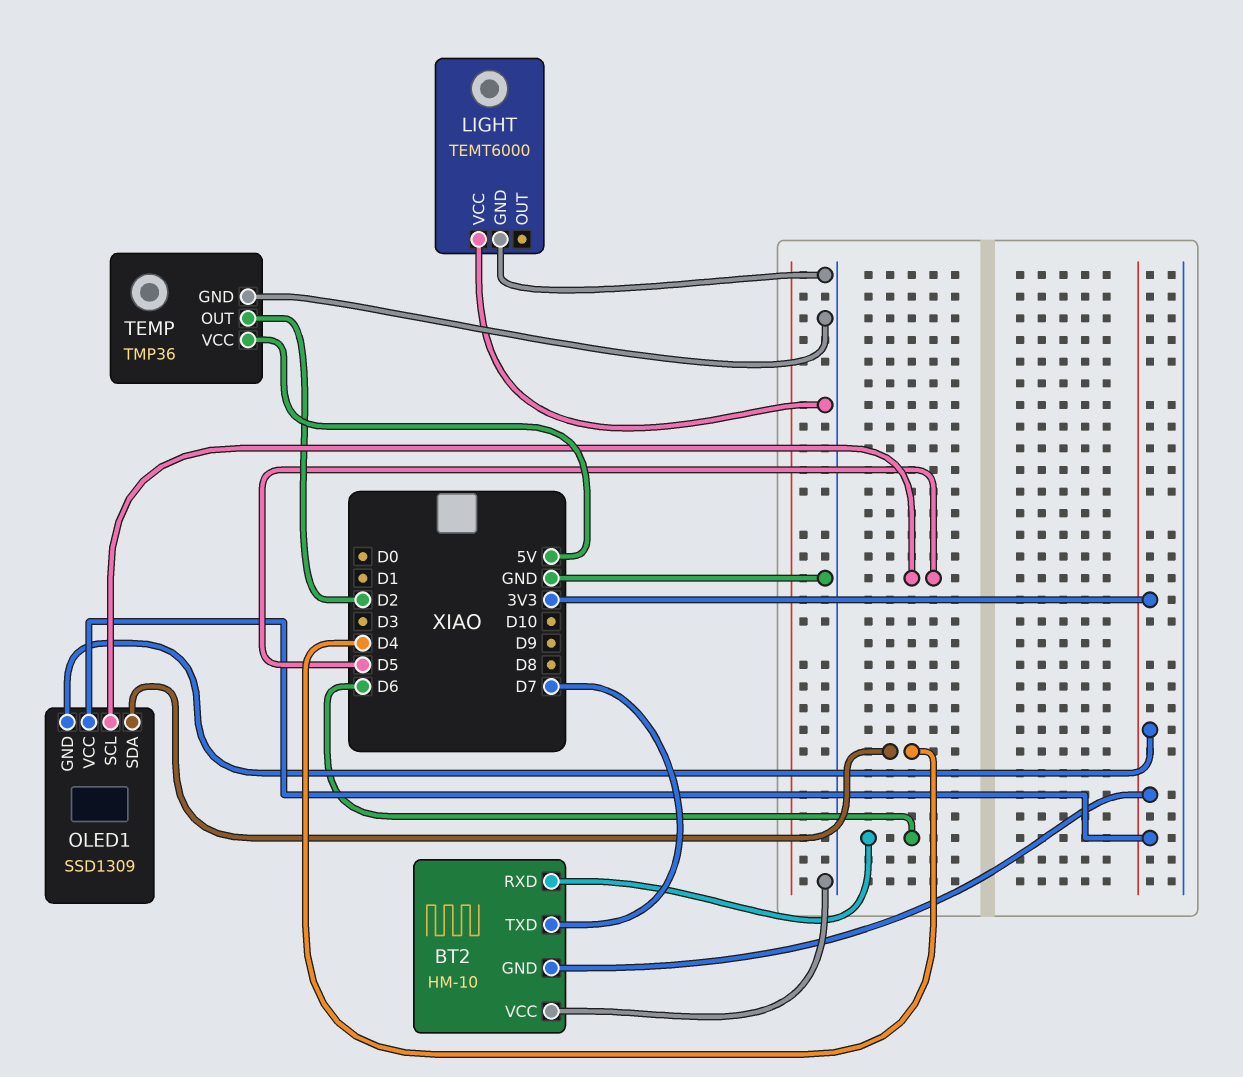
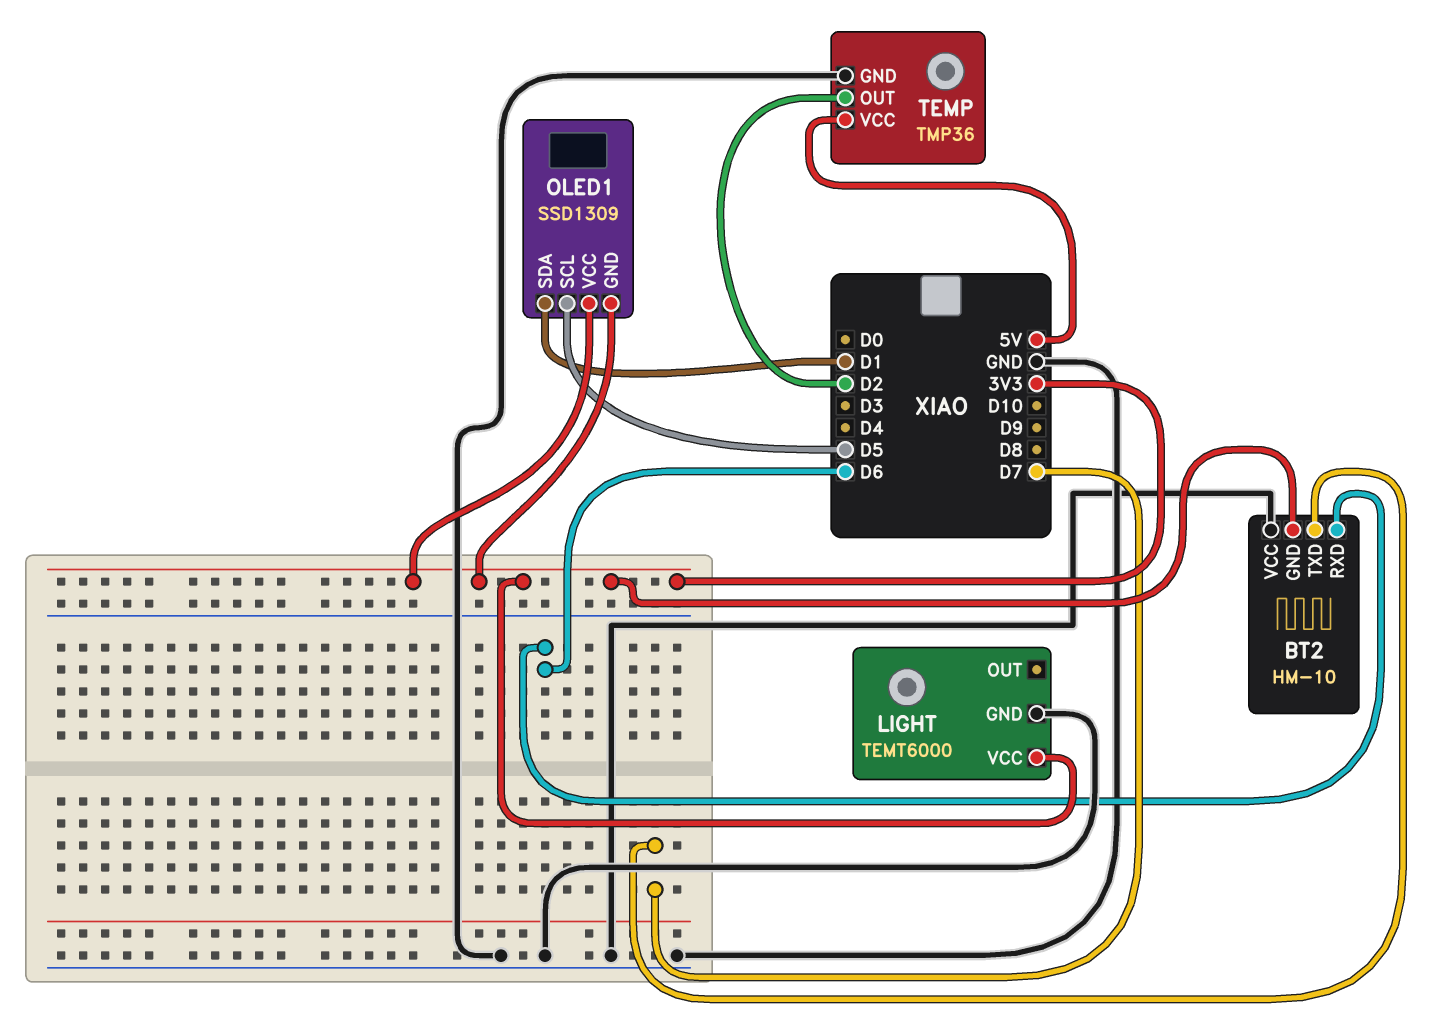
LIGHT pin VCC: GND -> 3V3
OLED1 pin SDA: D4 -> D1

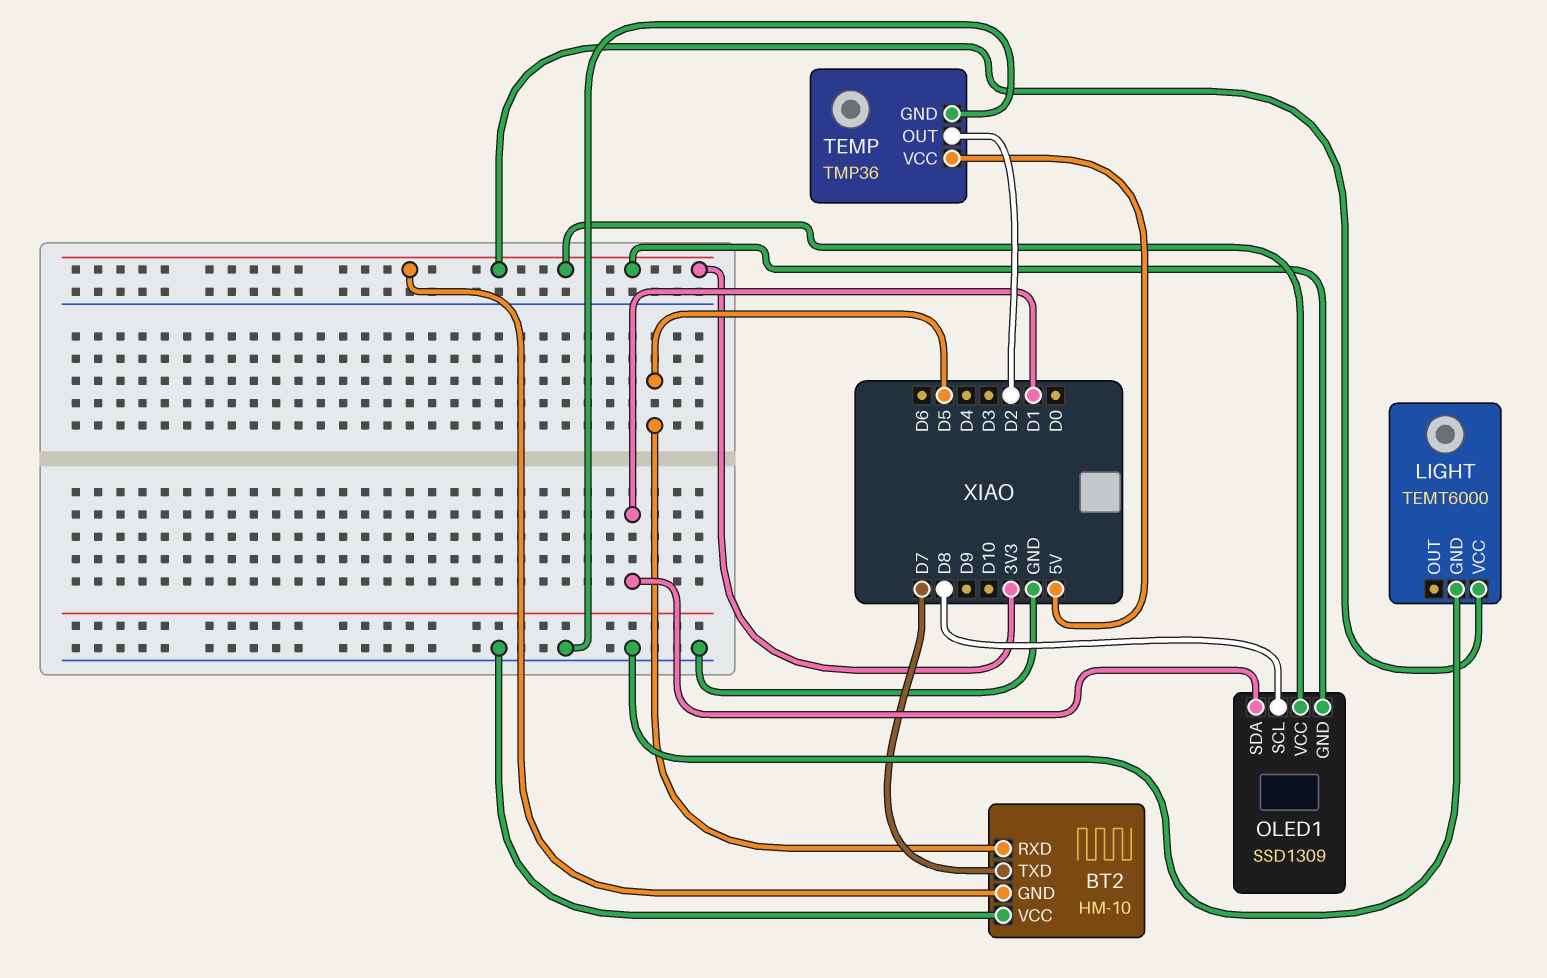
BT2 pin RXD: D6 -> D5
OLED1 pin SCL: D5 -> D8

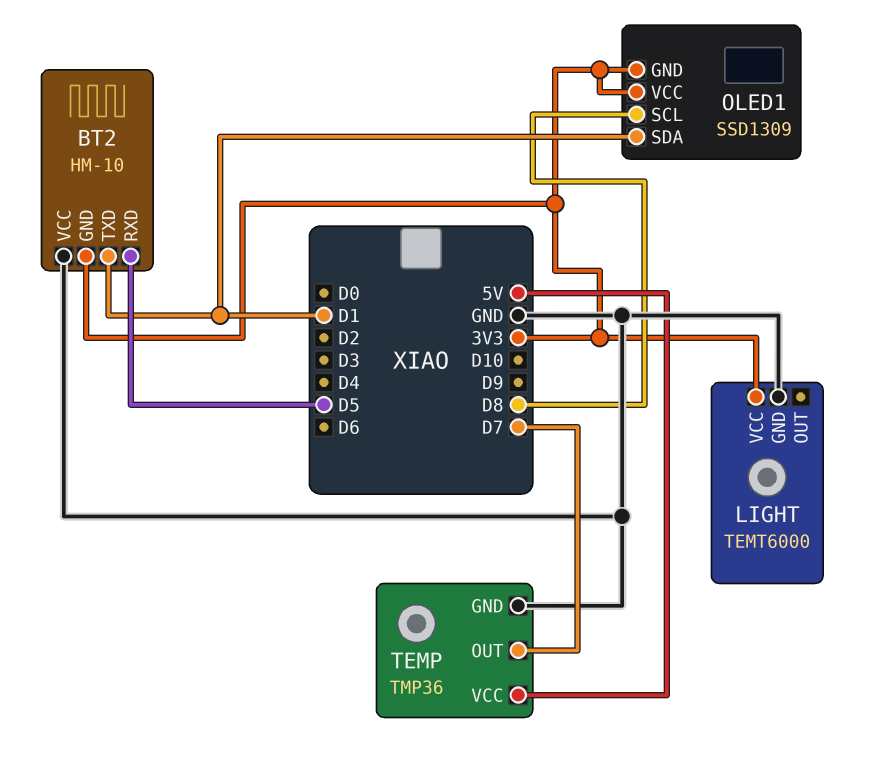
BT2 pin TXD: D7 -> D1
TEMP pin OUT: D2 -> D7

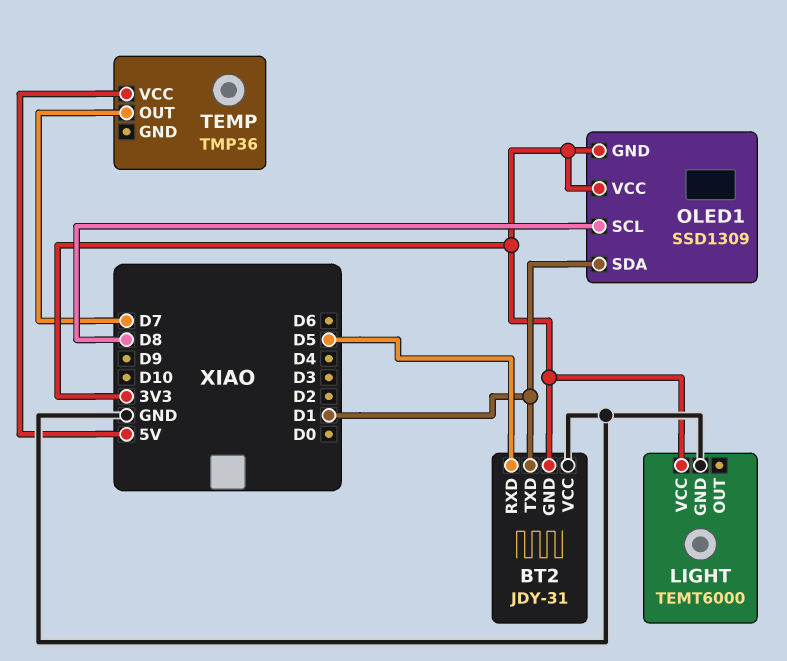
BT2: HM-10 -> JDY-31
TEMP pin GND: GND -> none

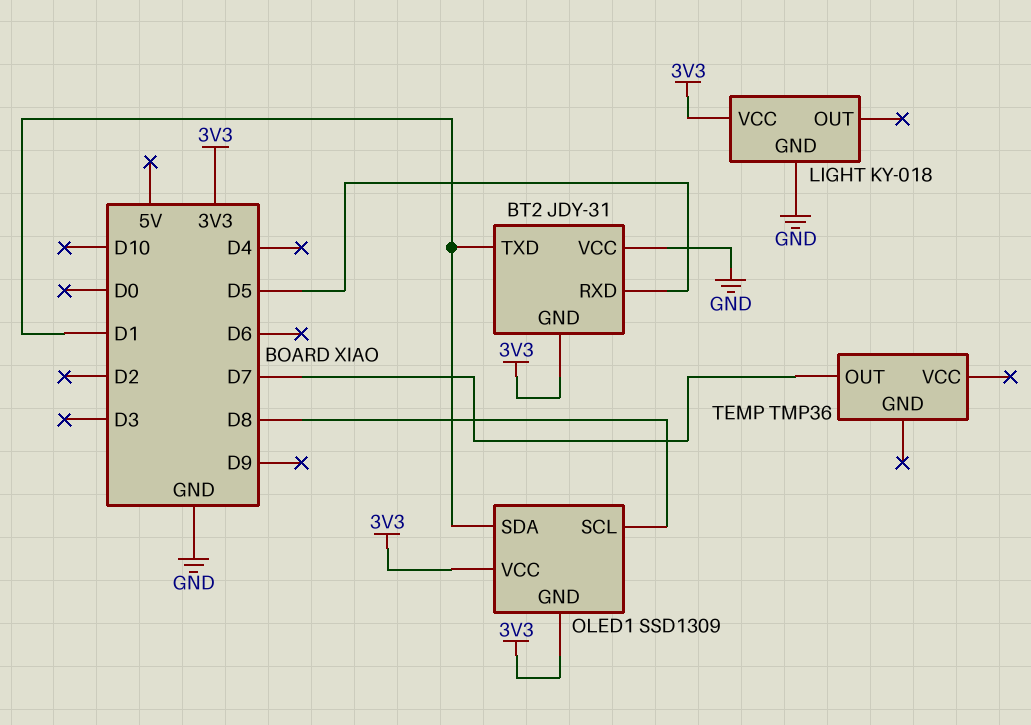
LIGHT: TEMT6000 -> KY-018
TEMP pin VCC: 5V -> none

